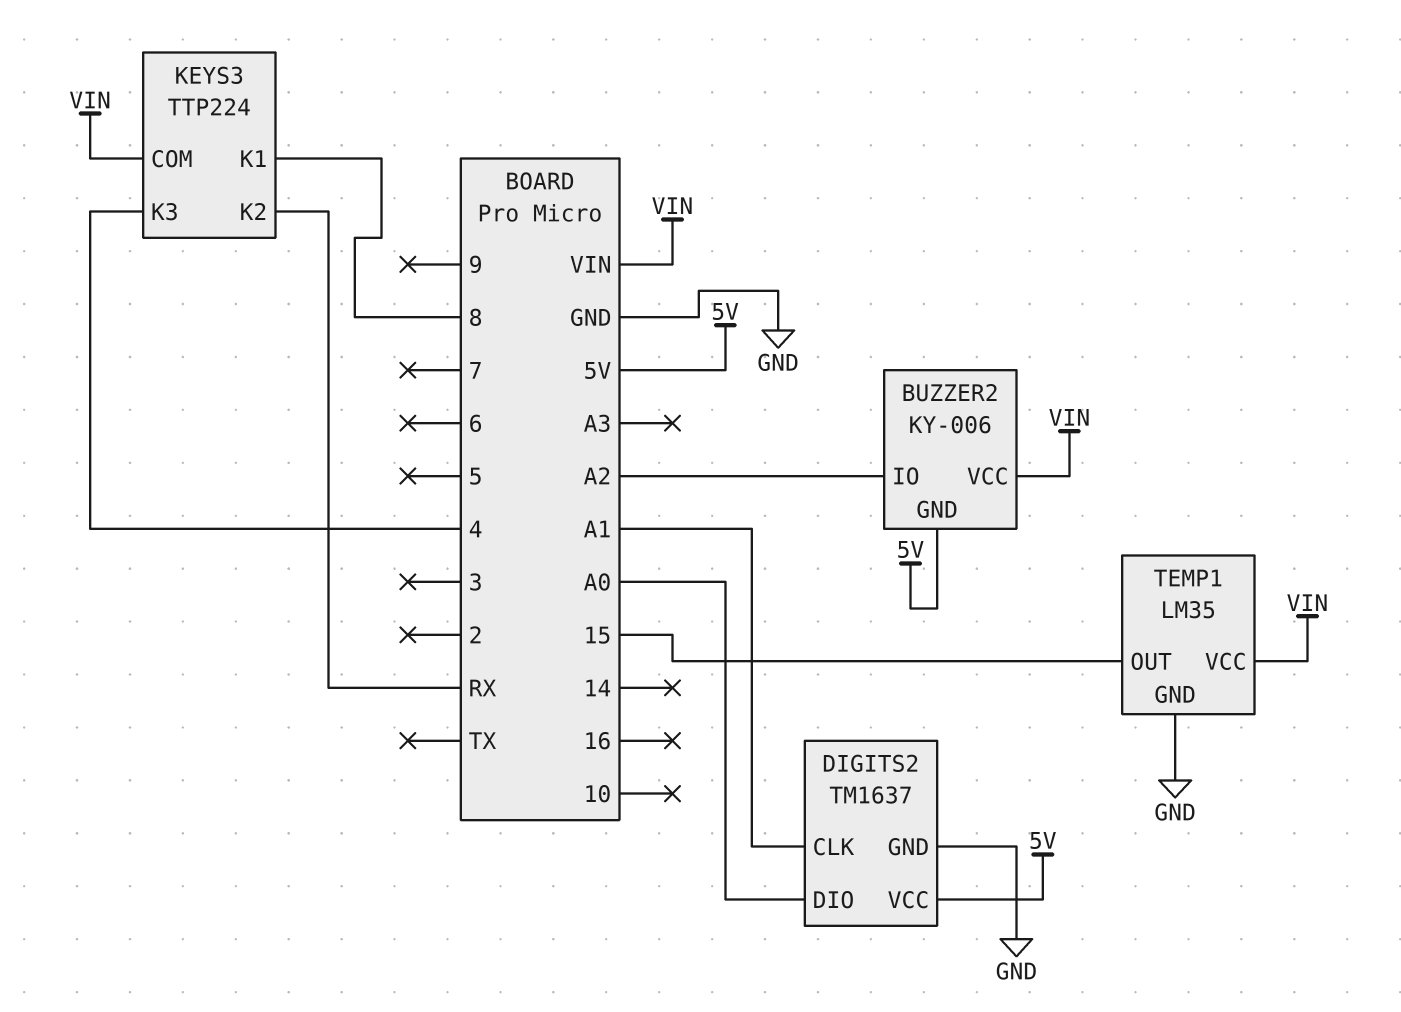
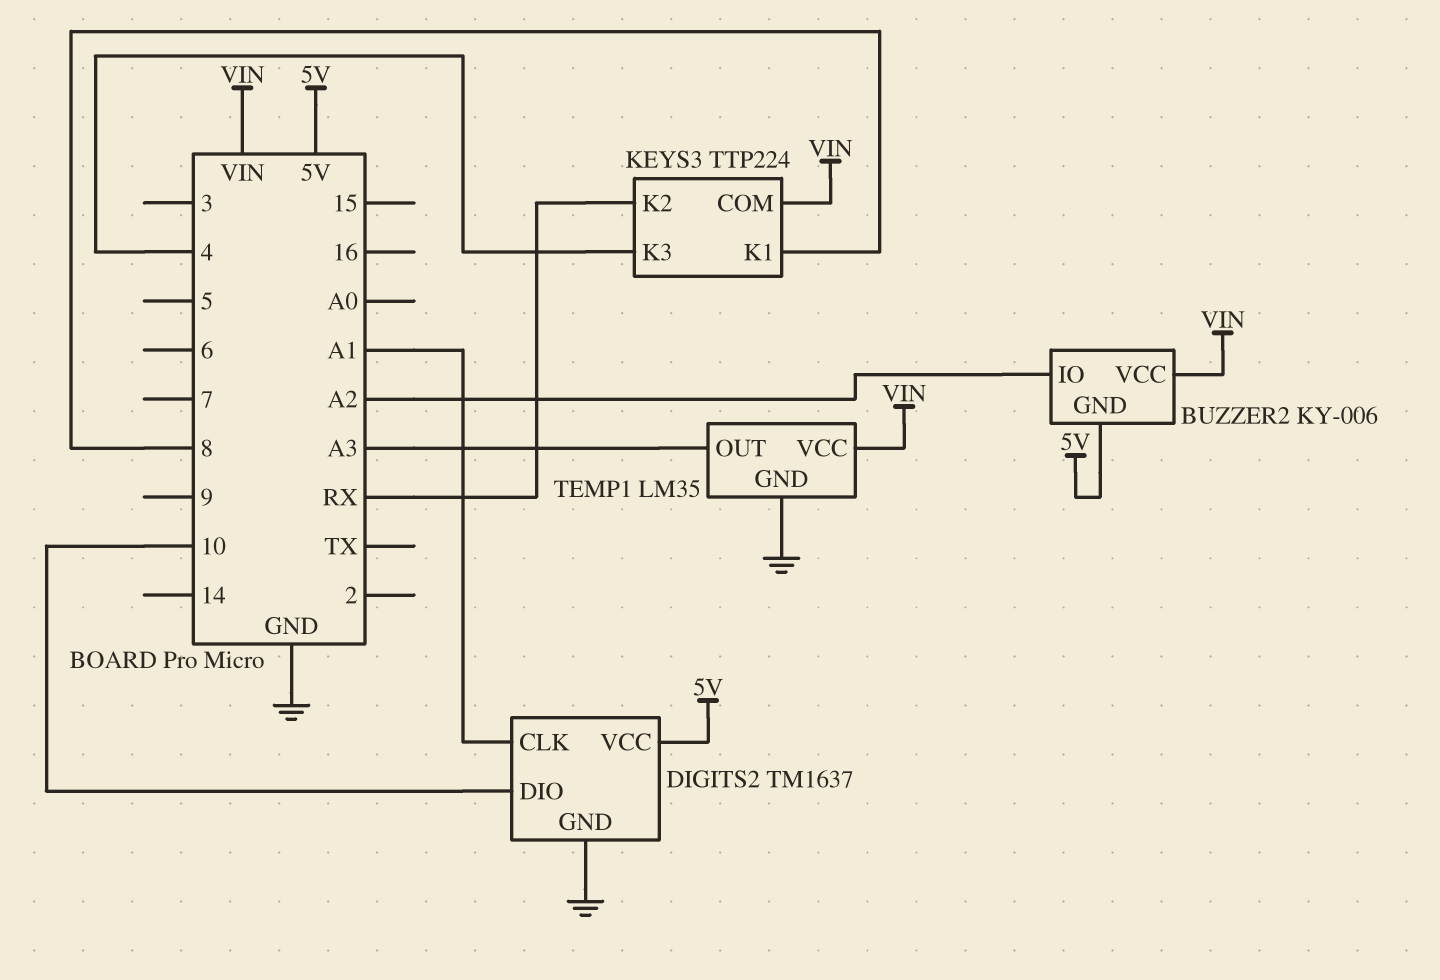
DIGITS2 pin DIO: A0 -> 10
TEMP1 pin OUT: 15 -> A3

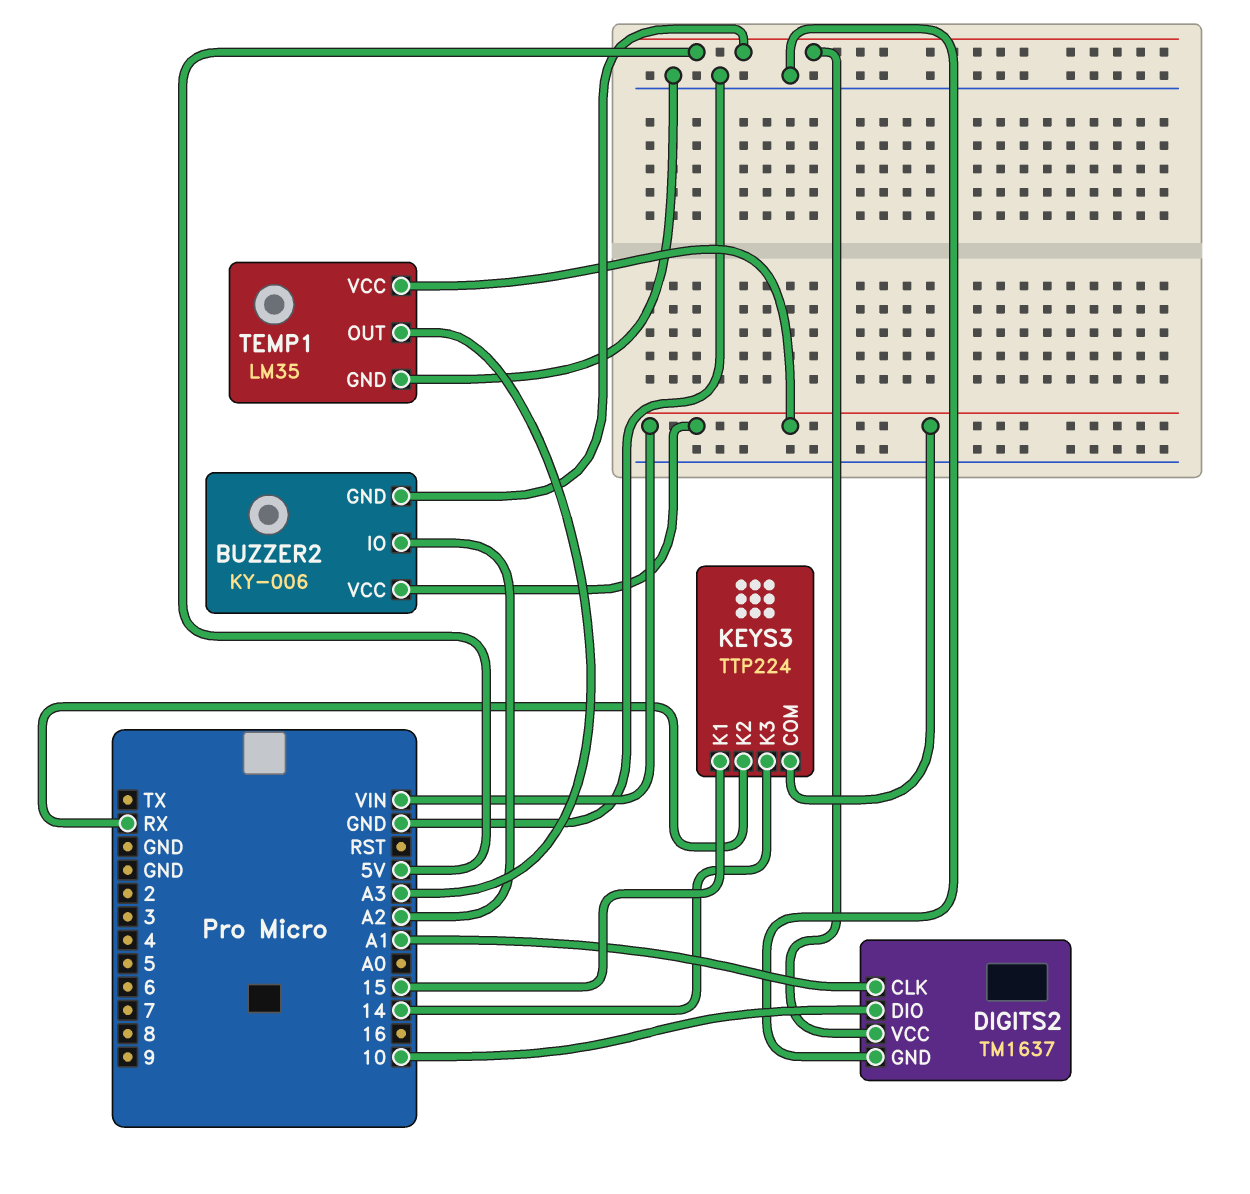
KEYS3 pin K1: 8 -> 15
KEYS3 pin K3: 4 -> 14

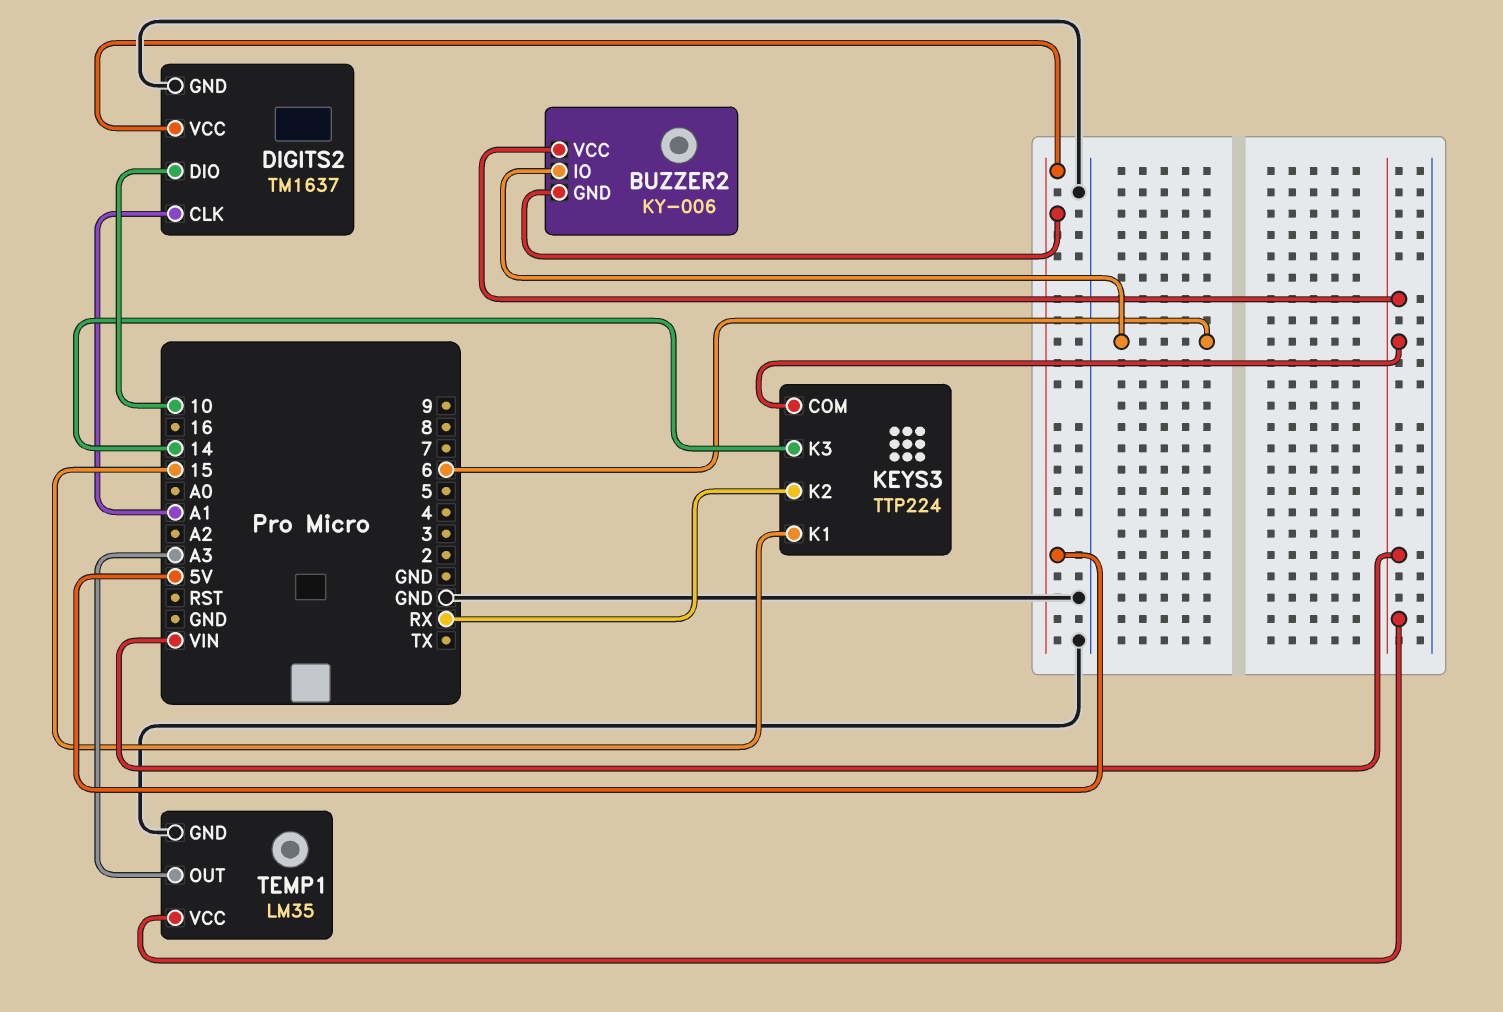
BUZZER2 pin IO: A2 -> 6

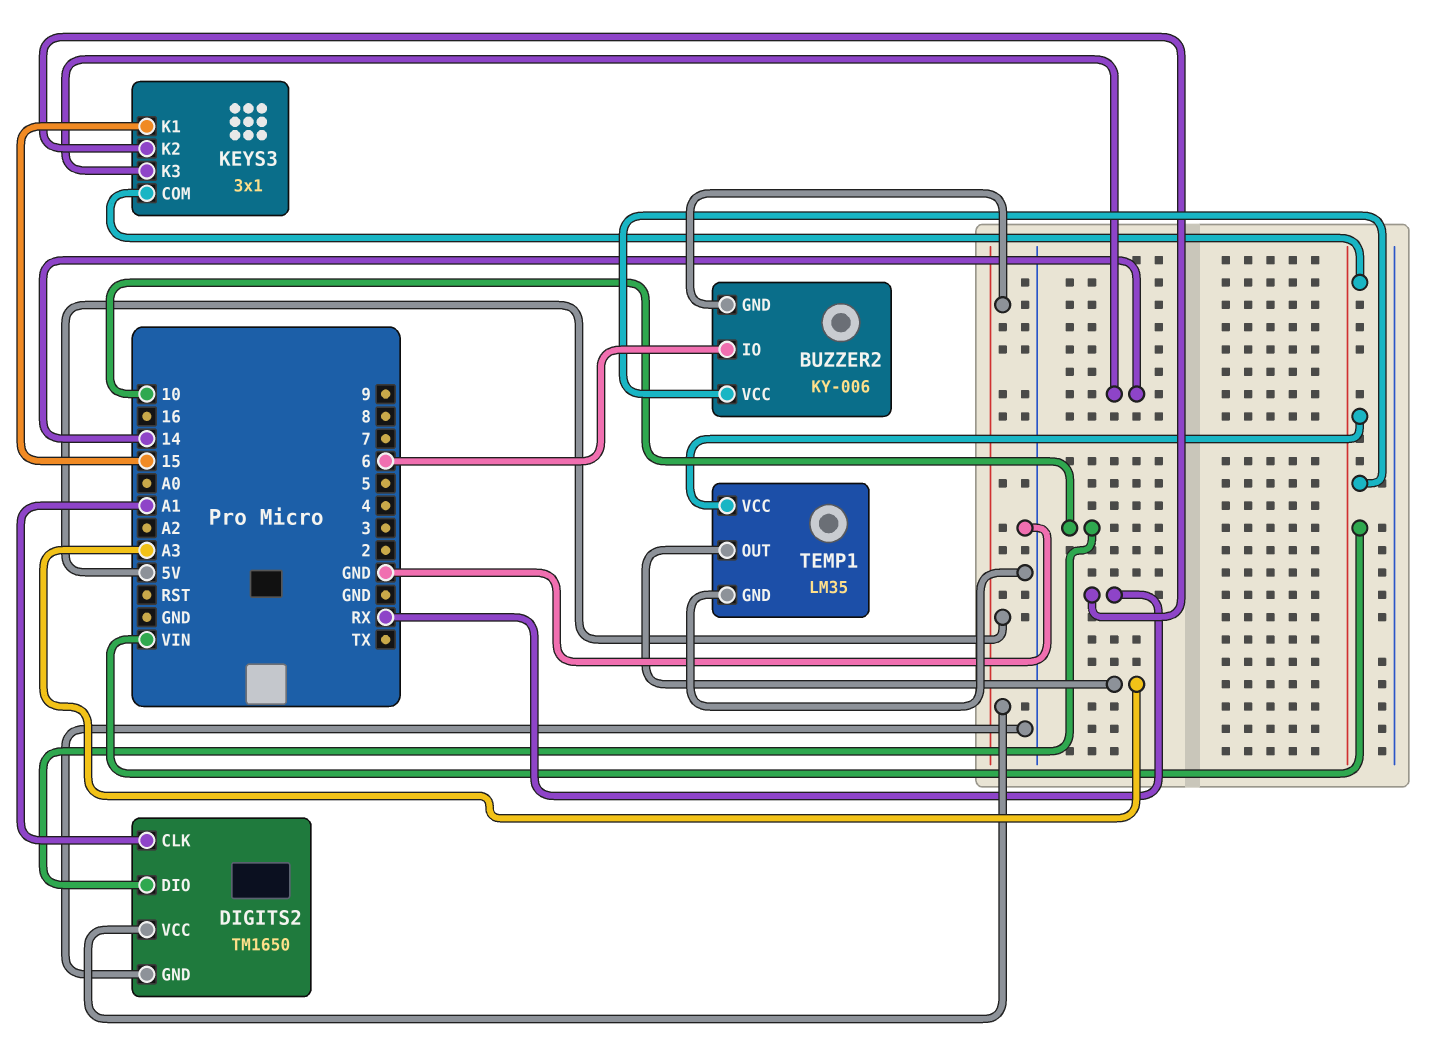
DIGITS2: TM1637 -> TM1650
KEYS3: TTP224 -> 3x1

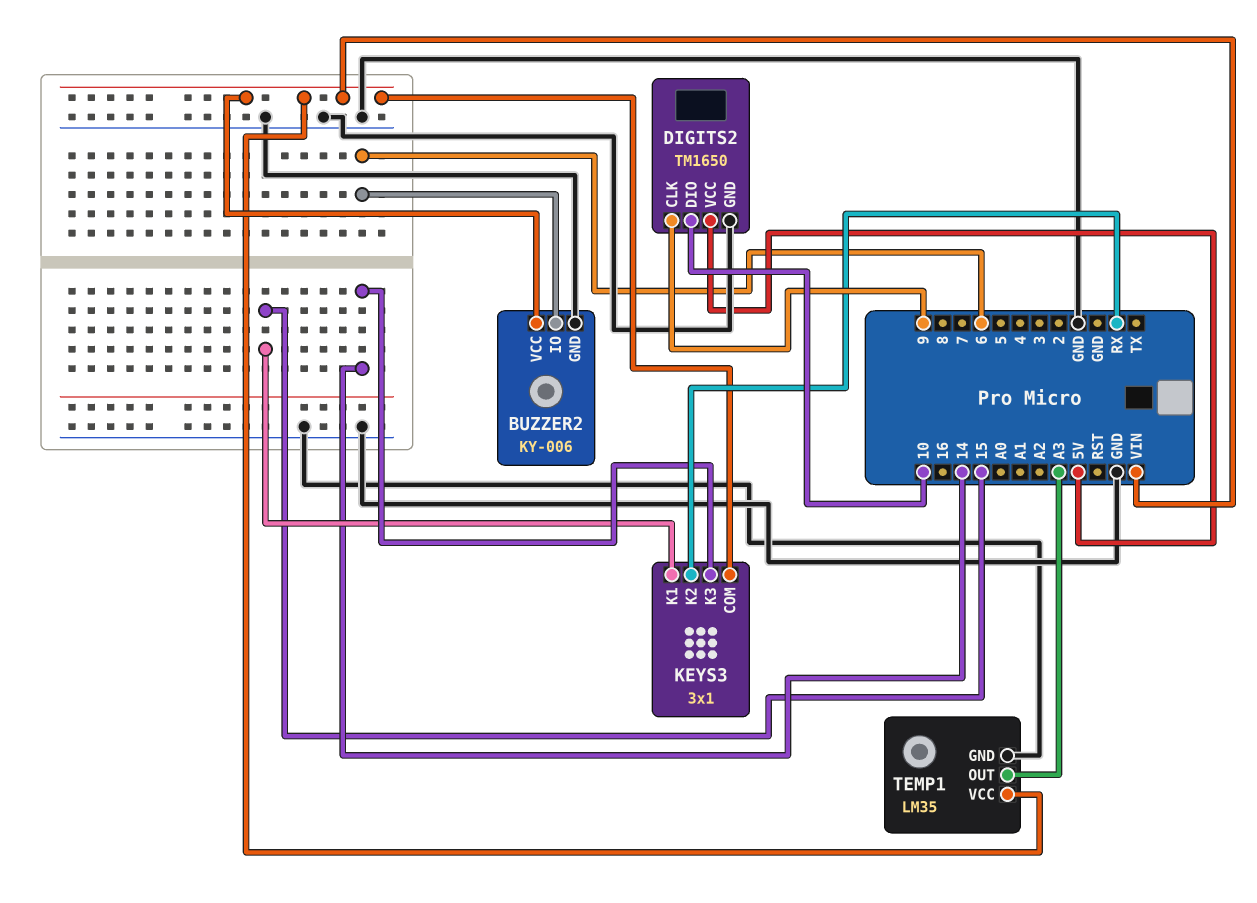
BUZZER2 pin GND: 5V -> GND
DIGITS2 pin CLK: A1 -> 9

